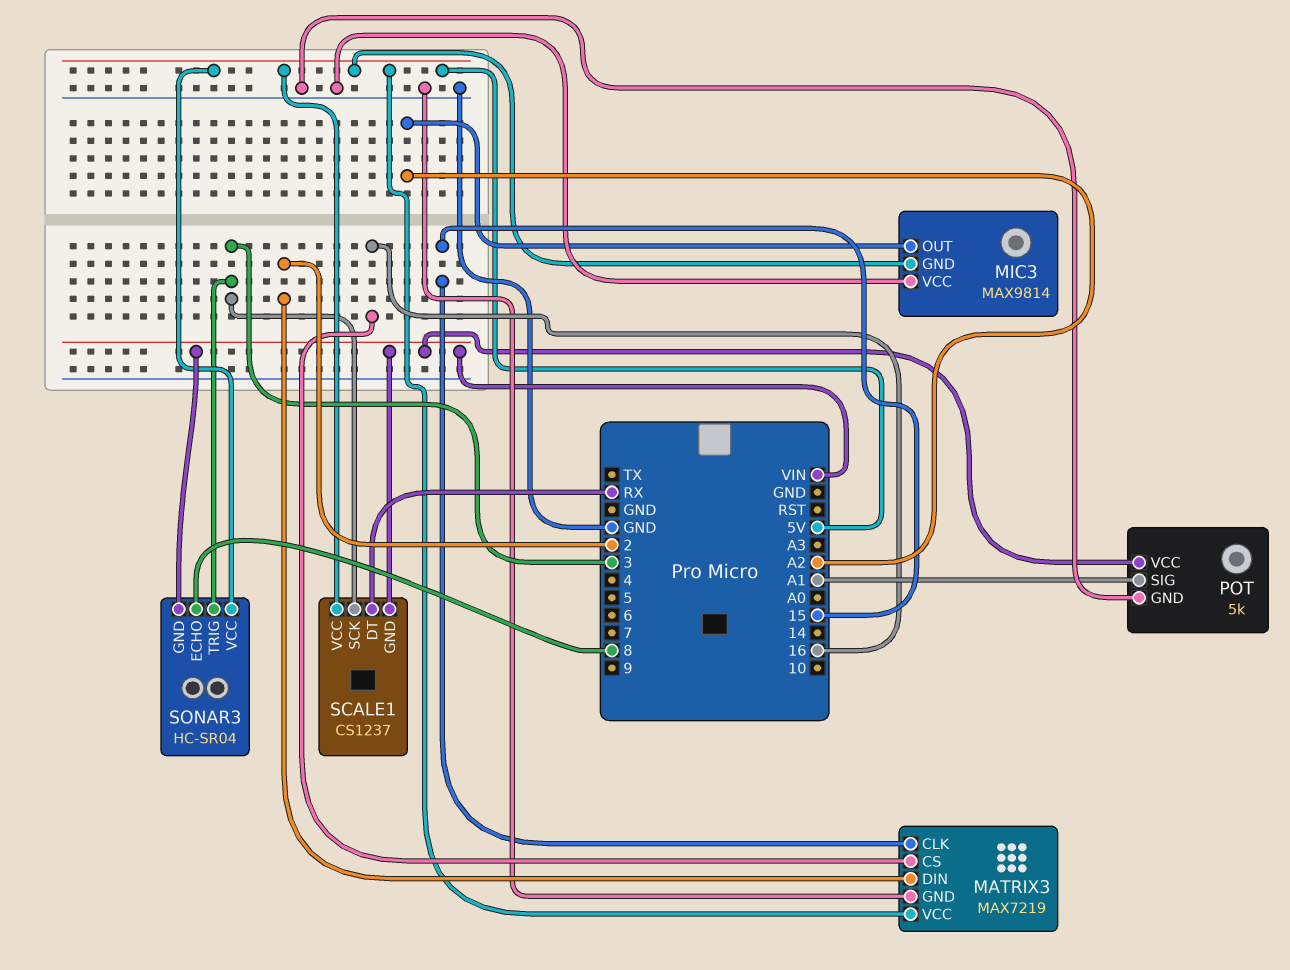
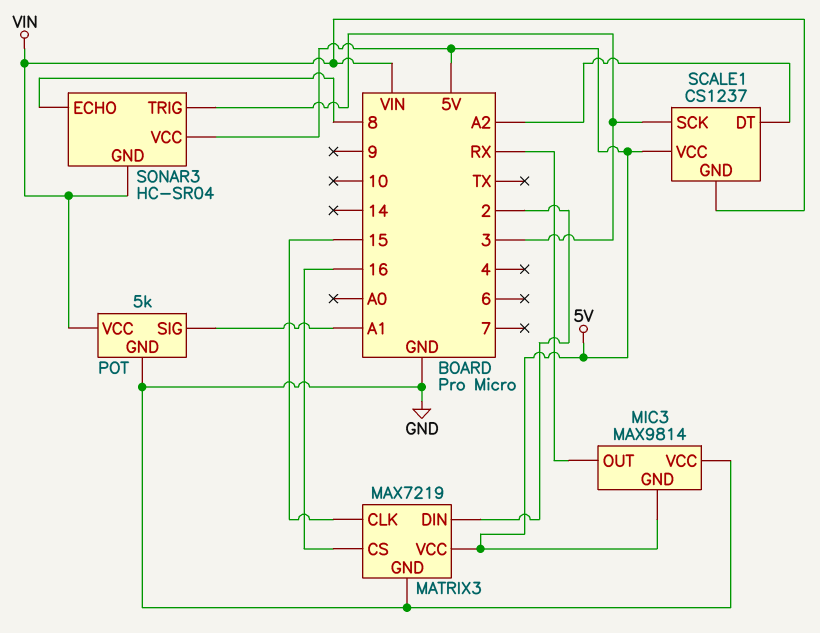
MIC3 pin OUT: A2 -> RX
SCALE1 pin DT: RX -> A2

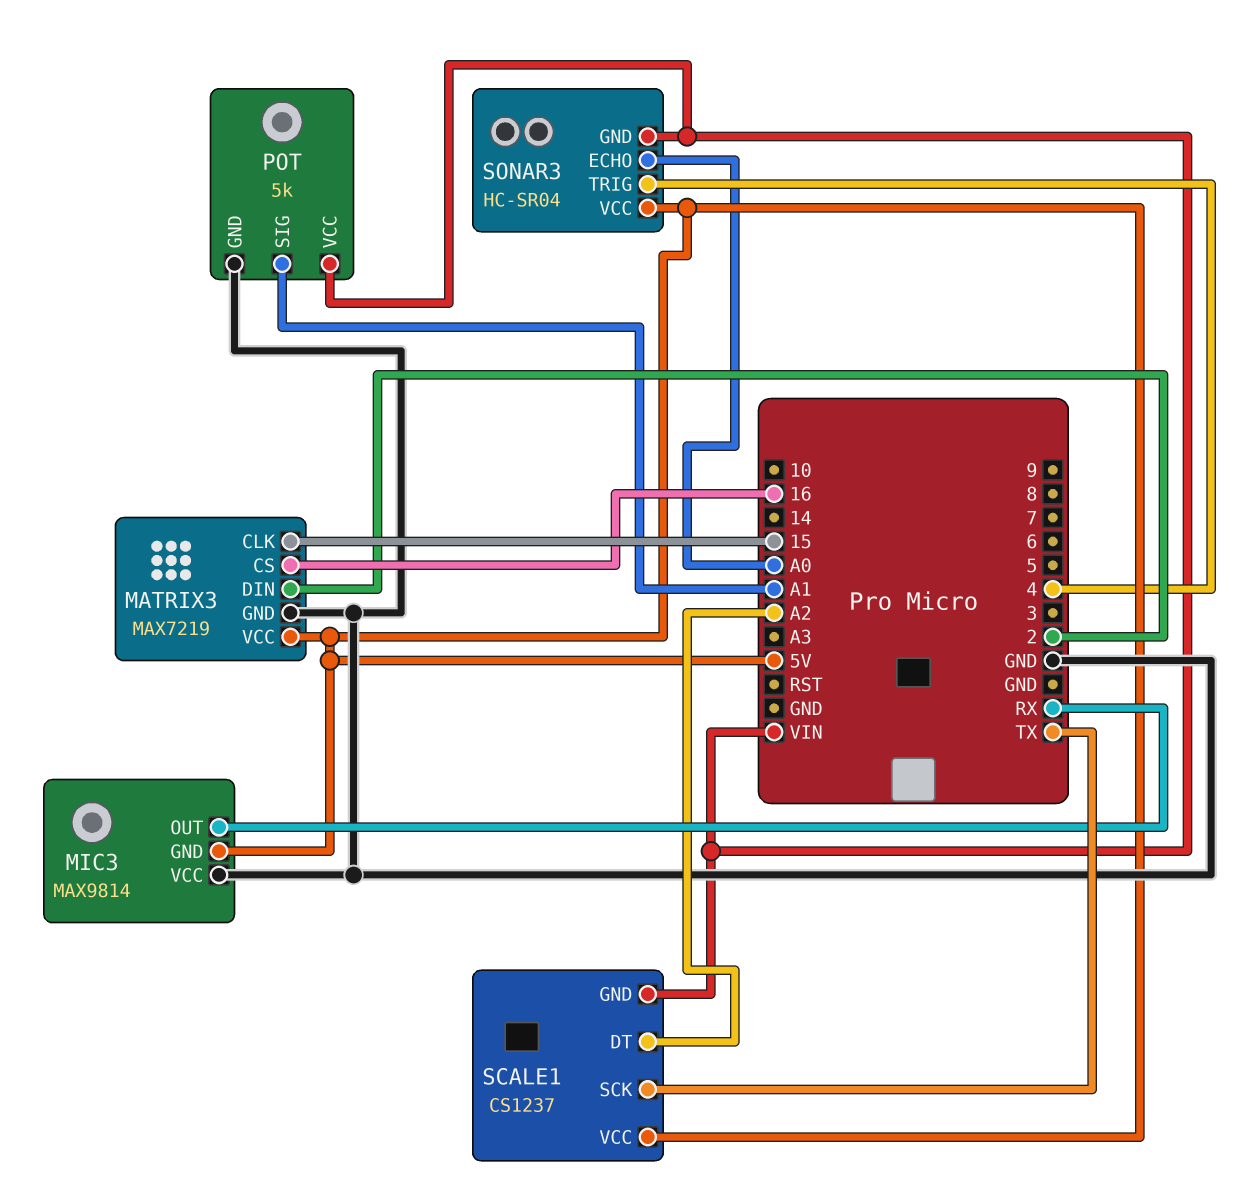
SCALE1 pin SCK: 3 -> TX
SONAR3 pin ECHO: 8 -> A0
SONAR3 pin TRIG: 3 -> 4

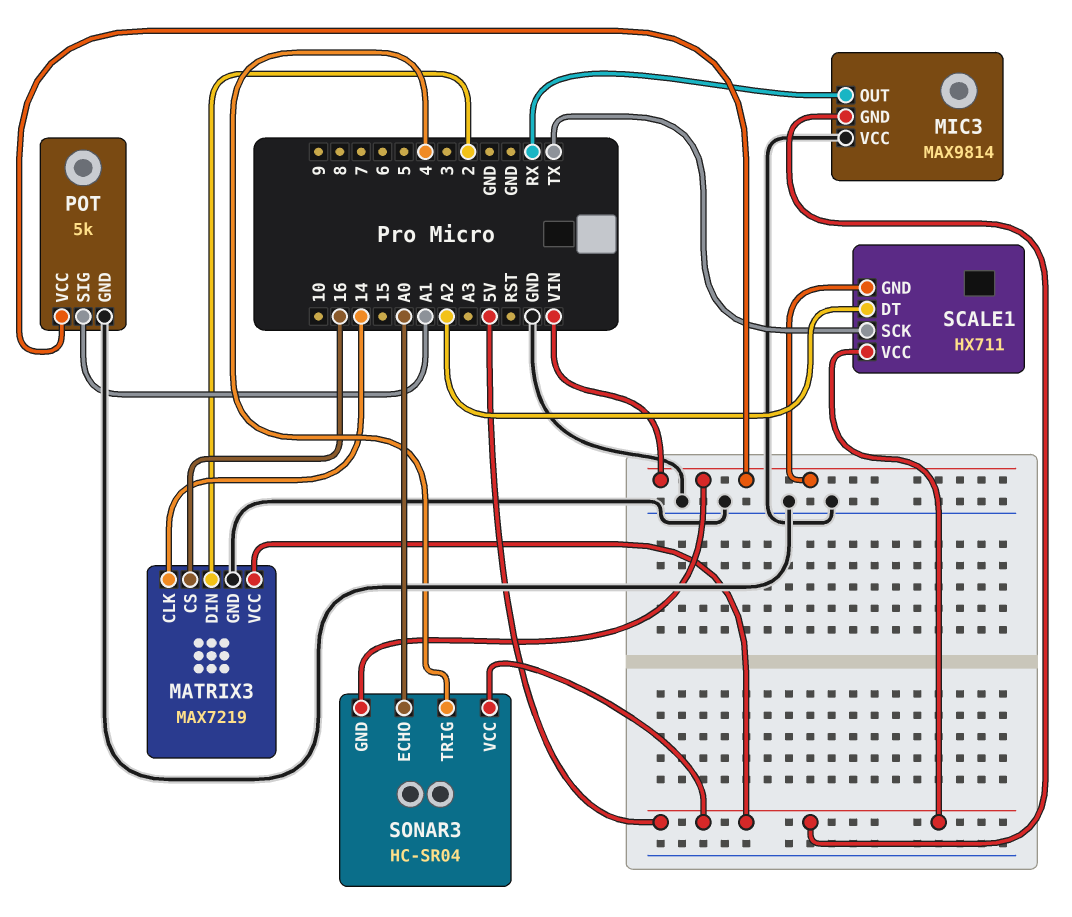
MATRIX3 pin CLK: 15 -> 14
SCALE1: CS1237 -> HX711

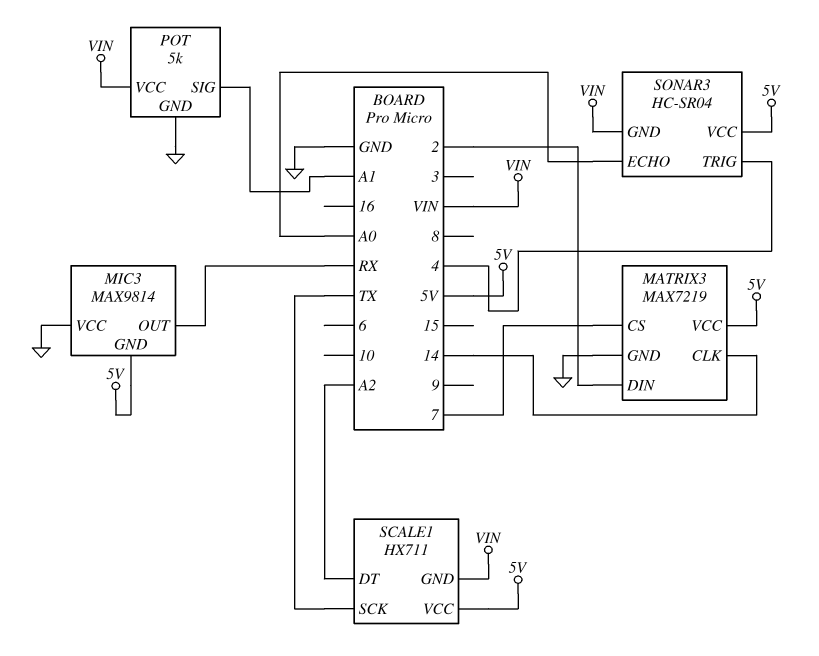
MATRIX3 pin CS: 16 -> 7

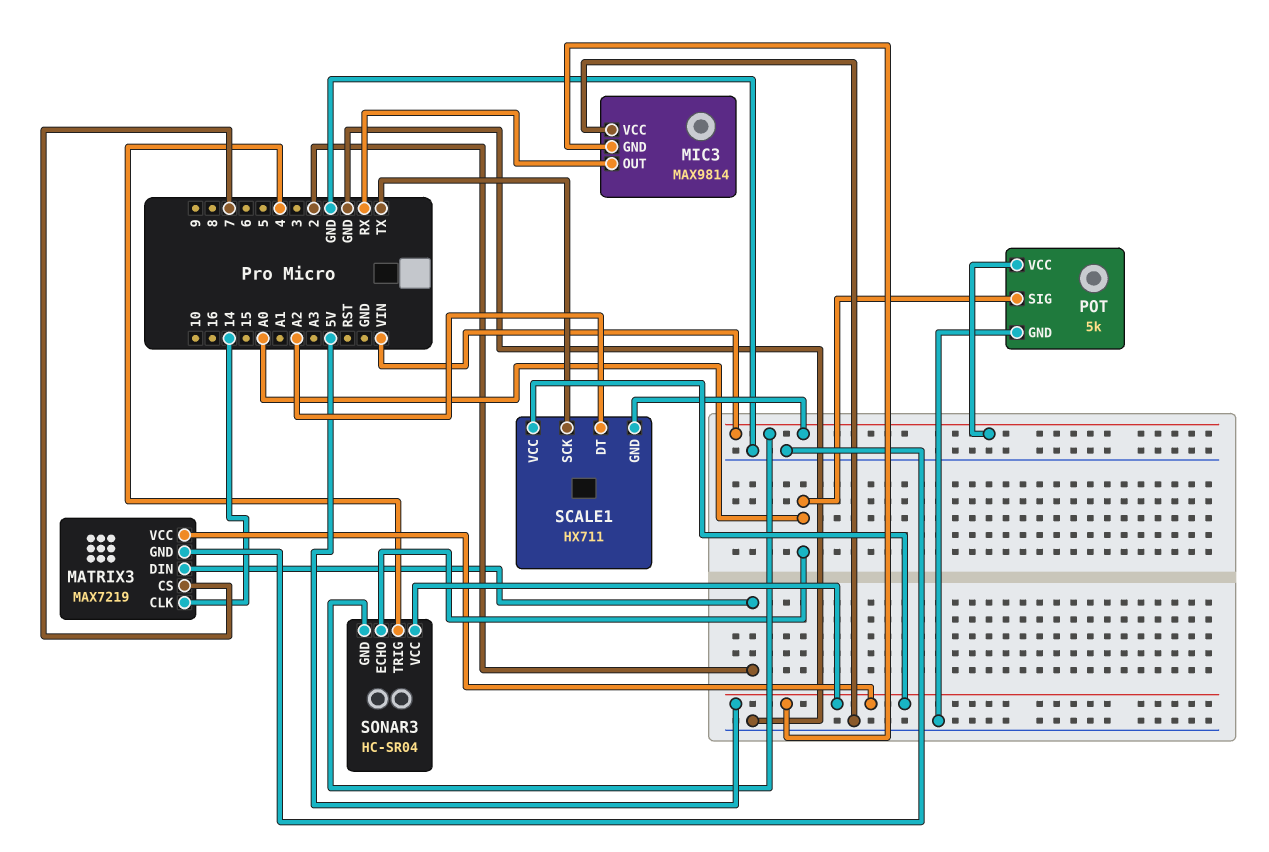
POT pin SIG: A1 -> A0

